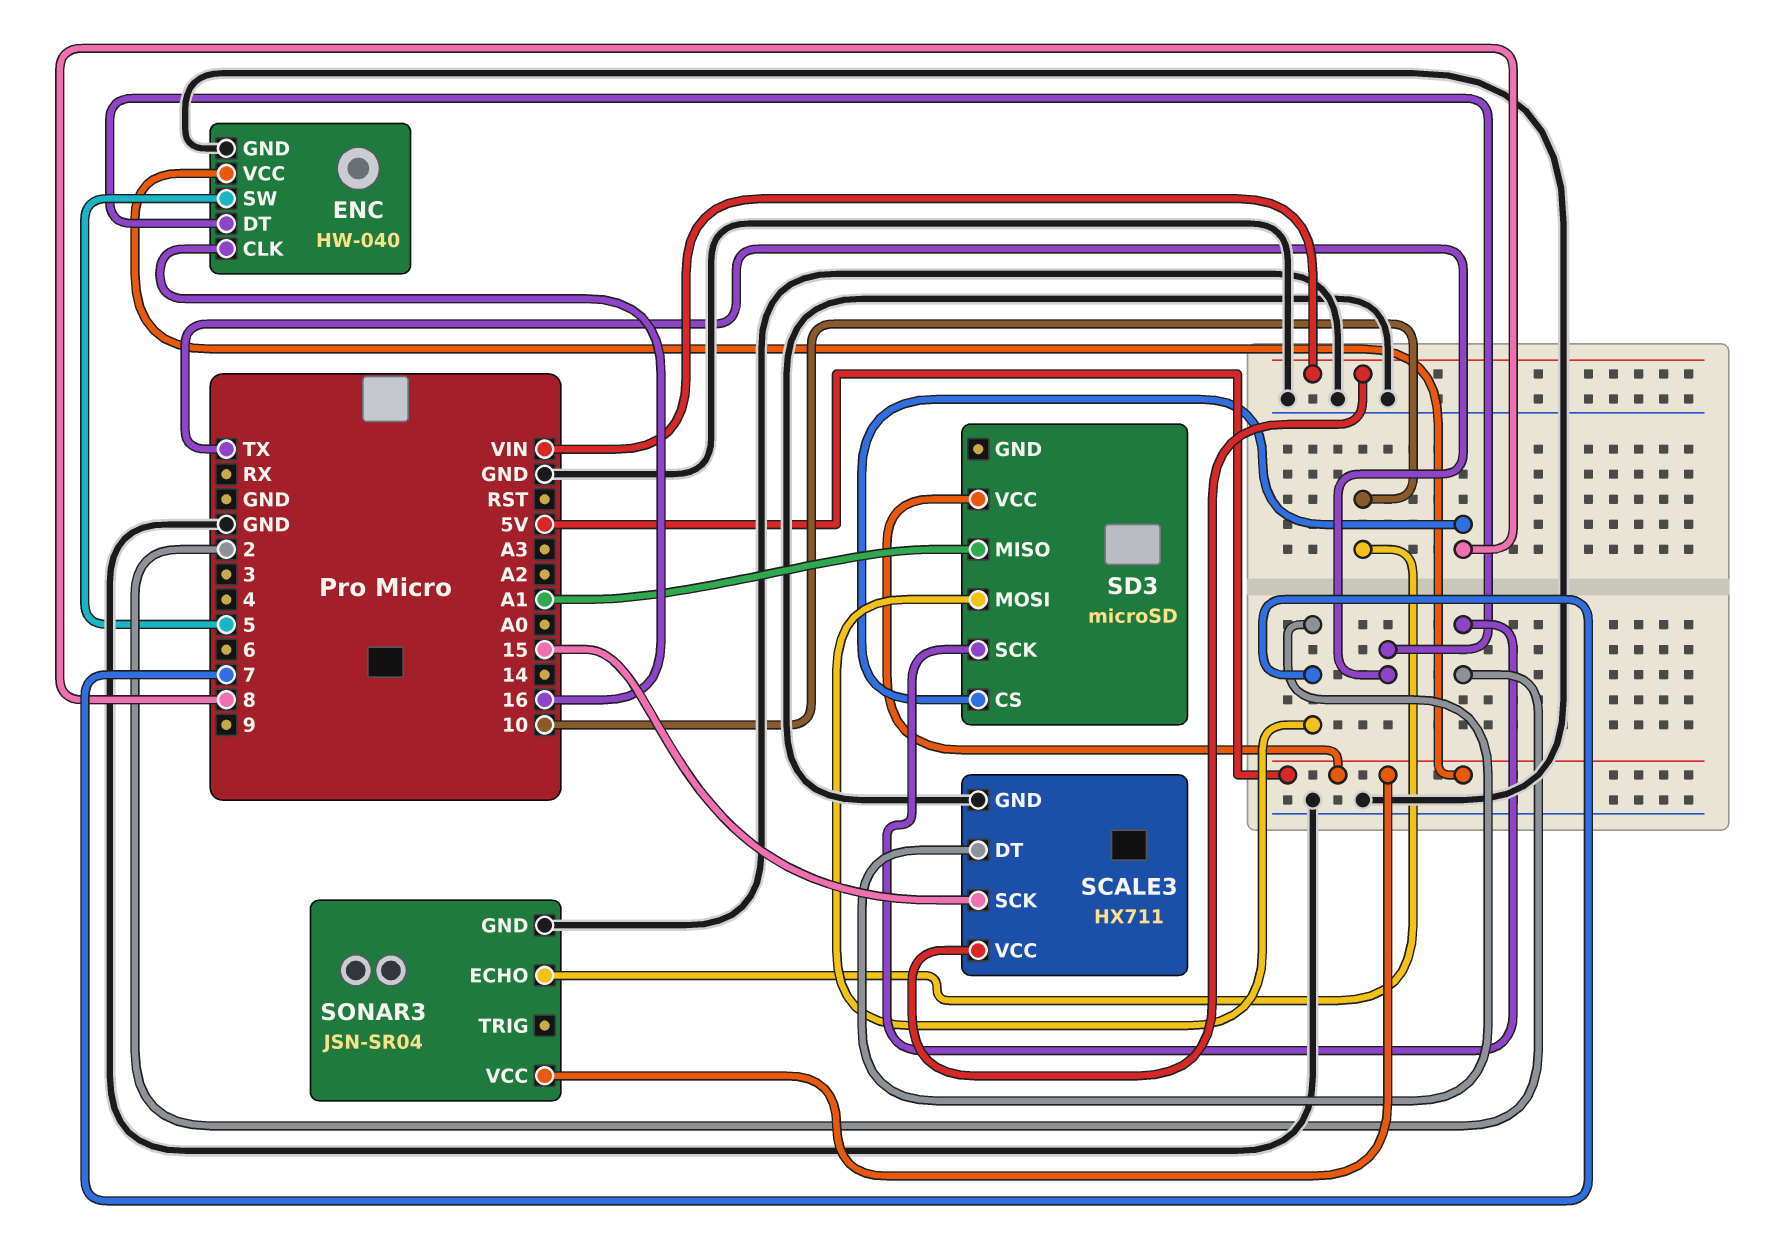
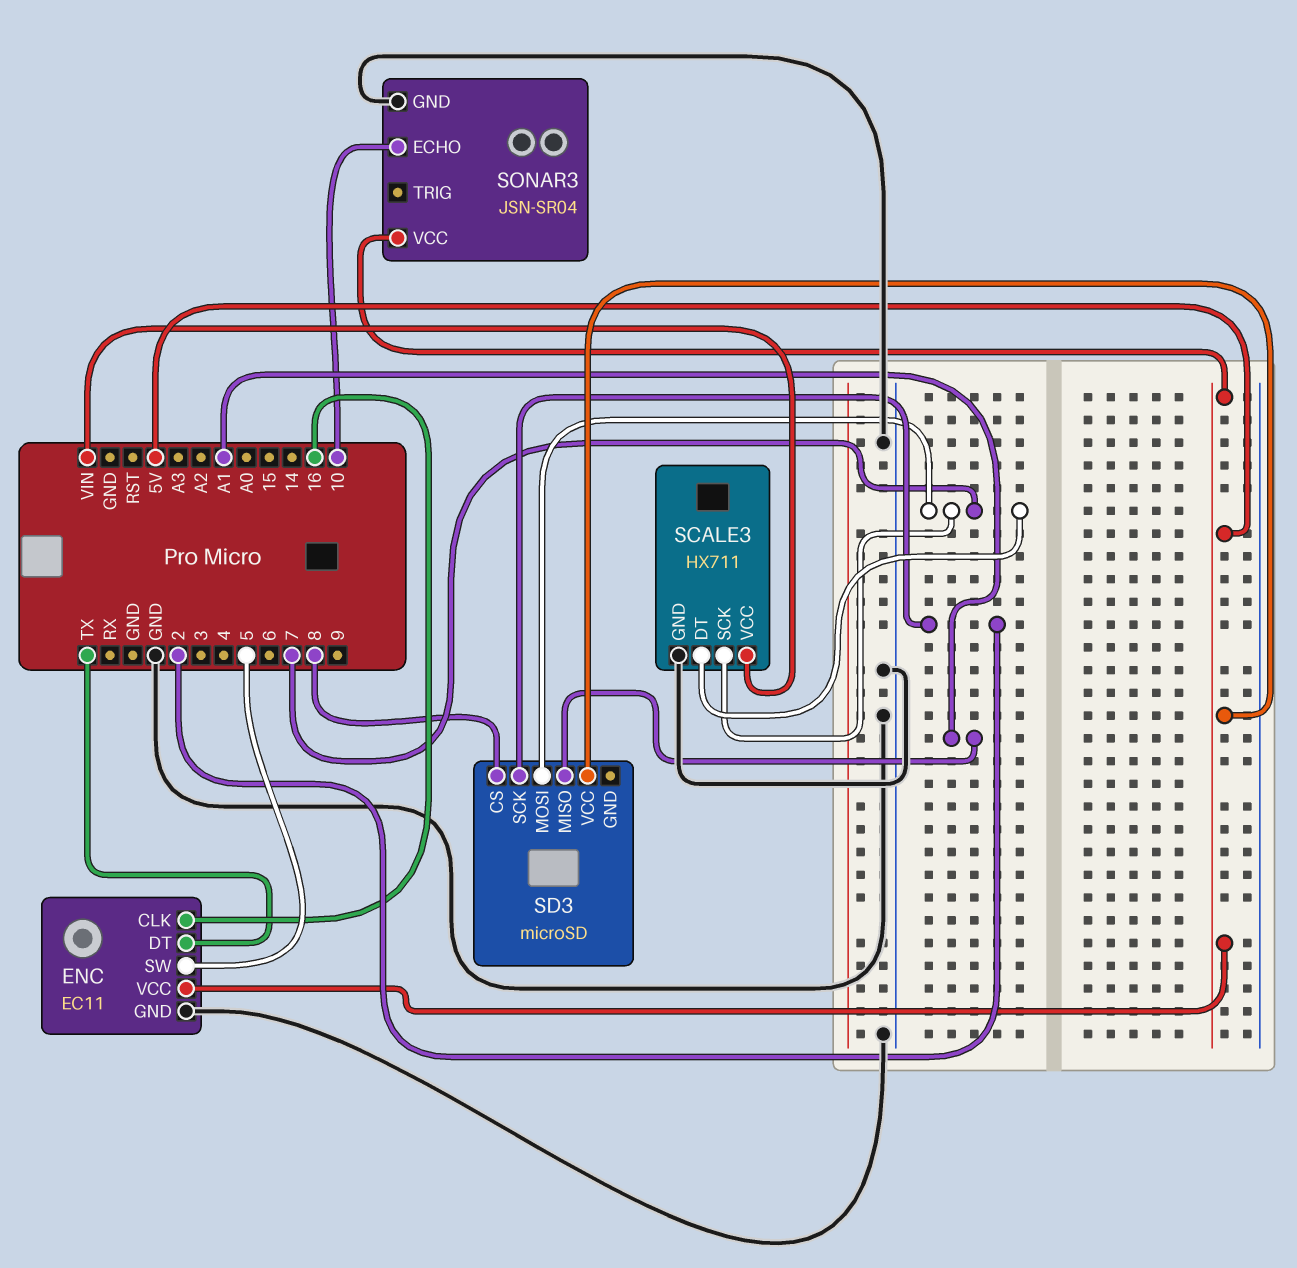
ENC: HW-040 -> EC11
SCALE3 pin SCK: 15 -> 7

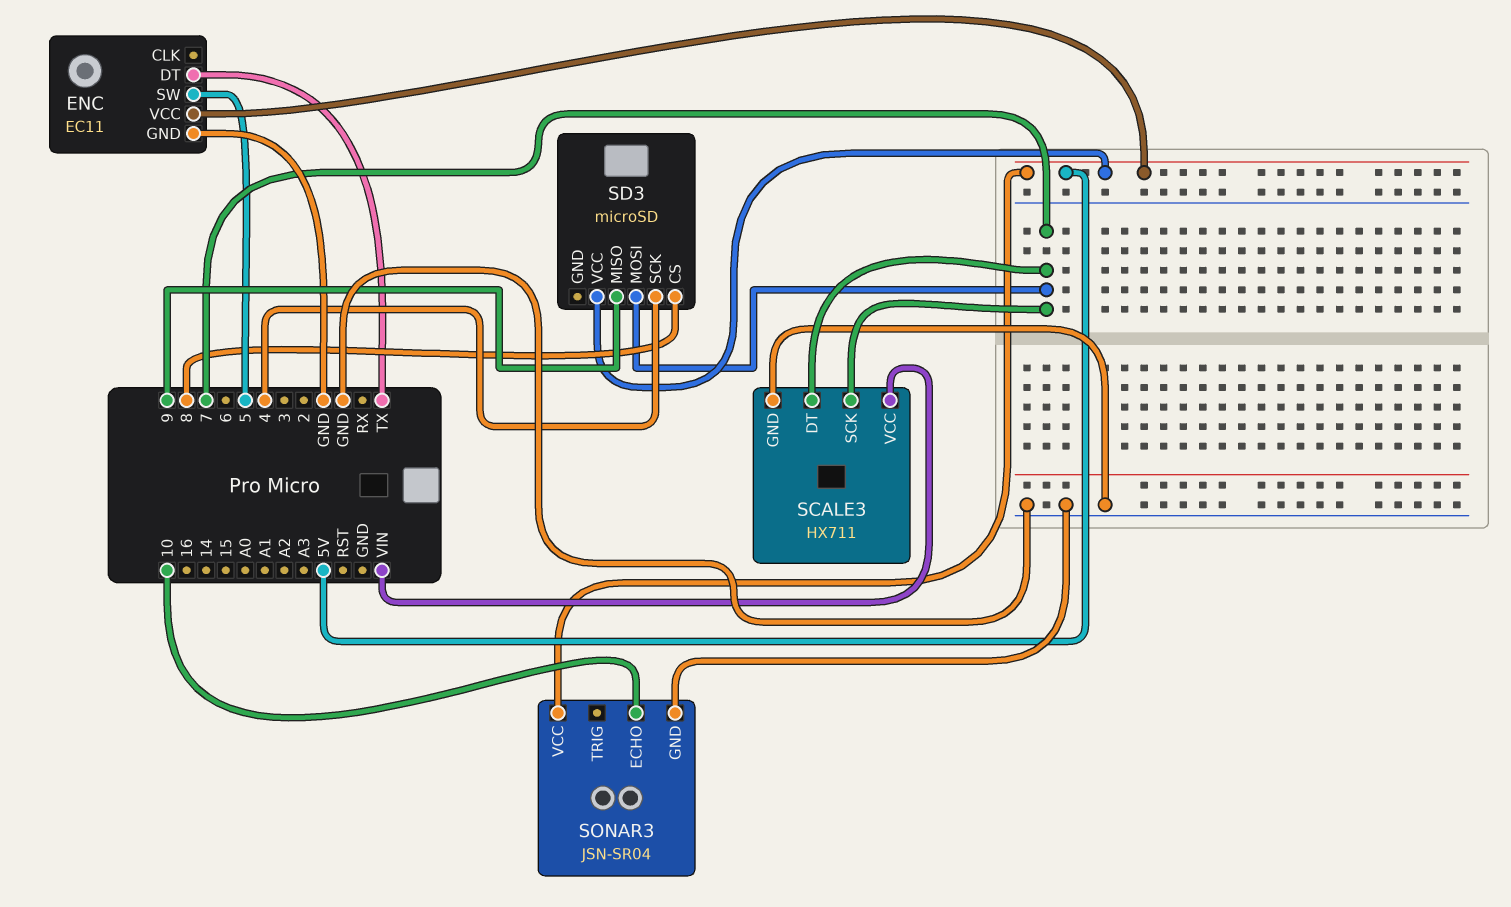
ENC pin CLK: 16 -> none
SD3 pin MISO: A1 -> 9
SD3 pin SCK: 2 -> 4

